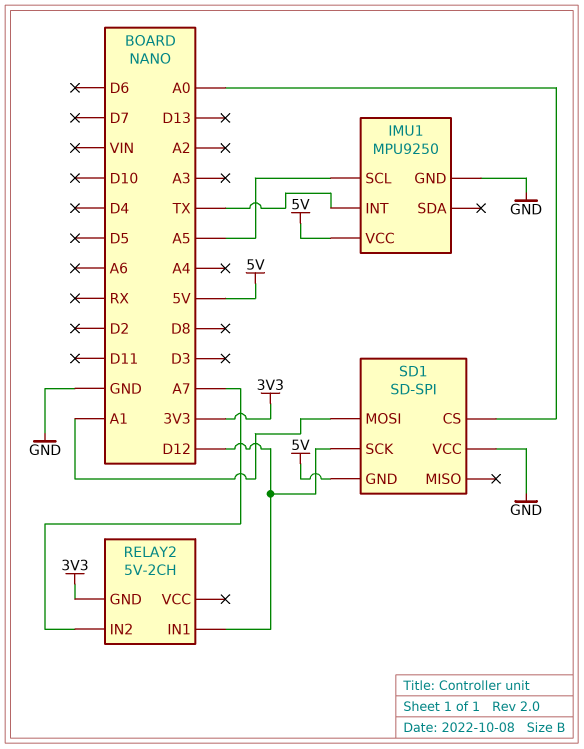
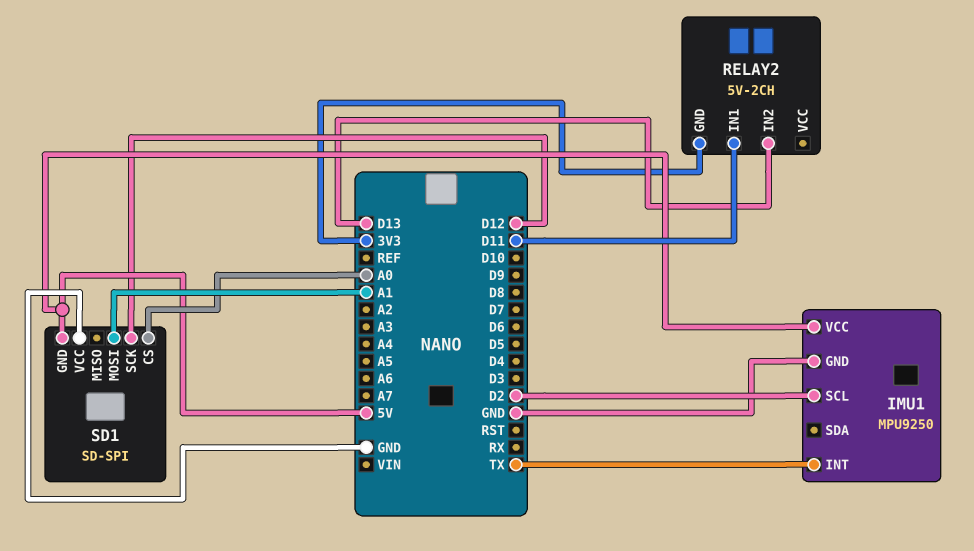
IMU1 pin SCL: A5 -> D2
RELAY2 pin IN1: D12 -> D11
RELAY2 pin IN2: A7 -> D13

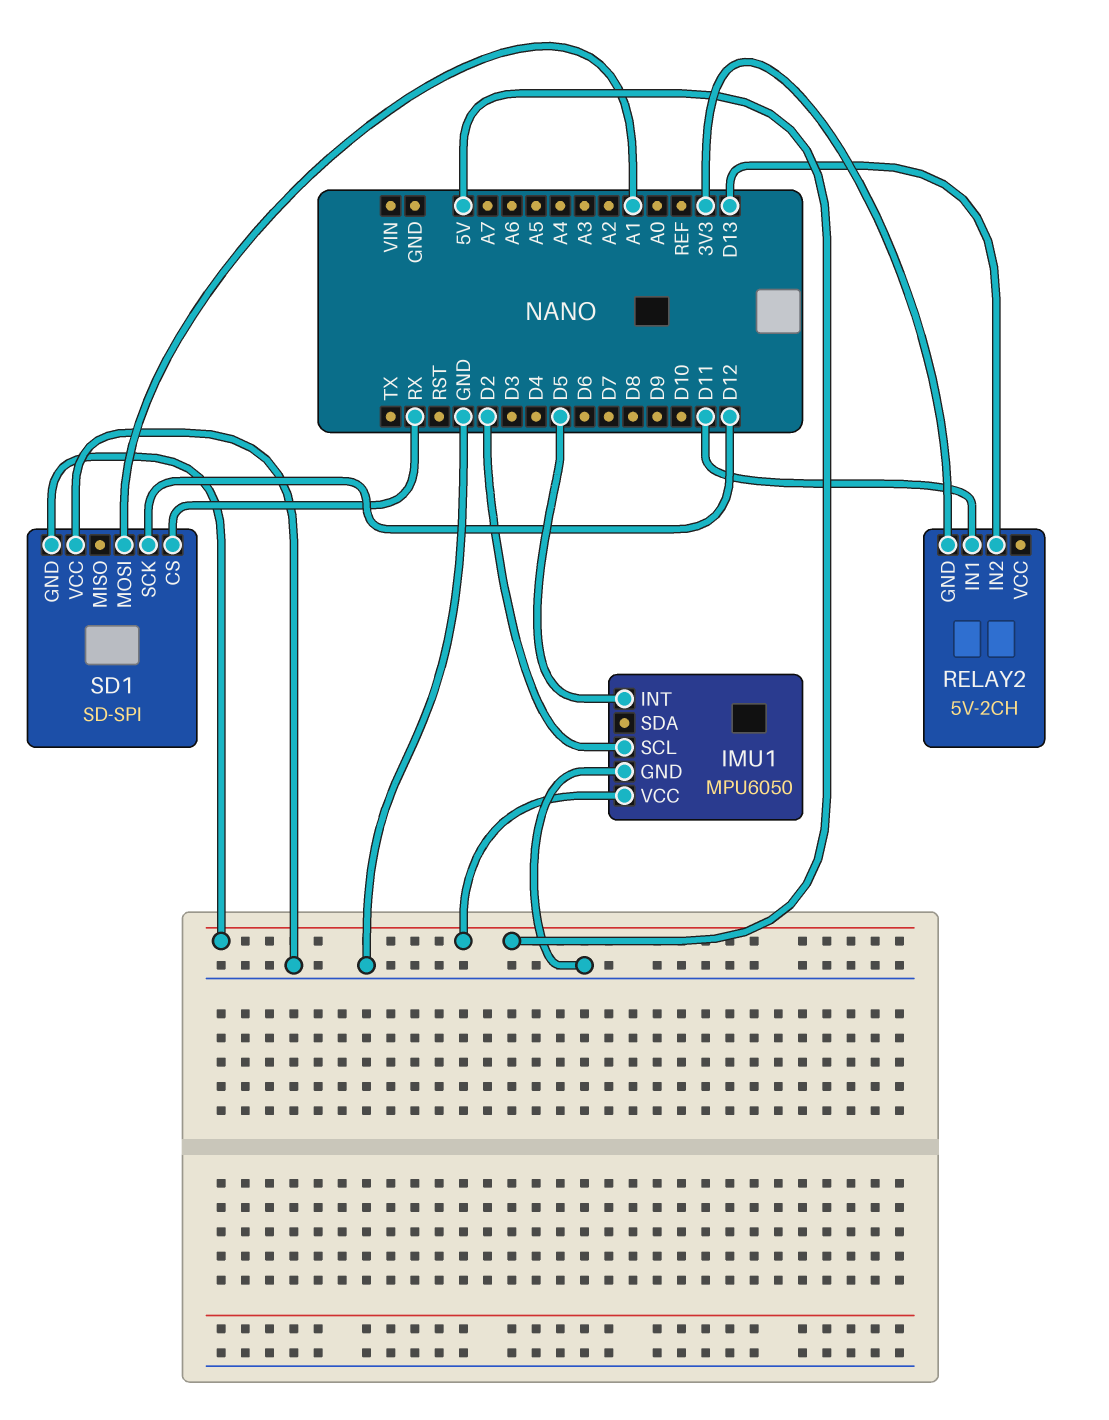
IMU1: MPU9250 -> MPU6050
IMU1 pin INT: TX -> D5
SD1 pin CS: A0 -> RX

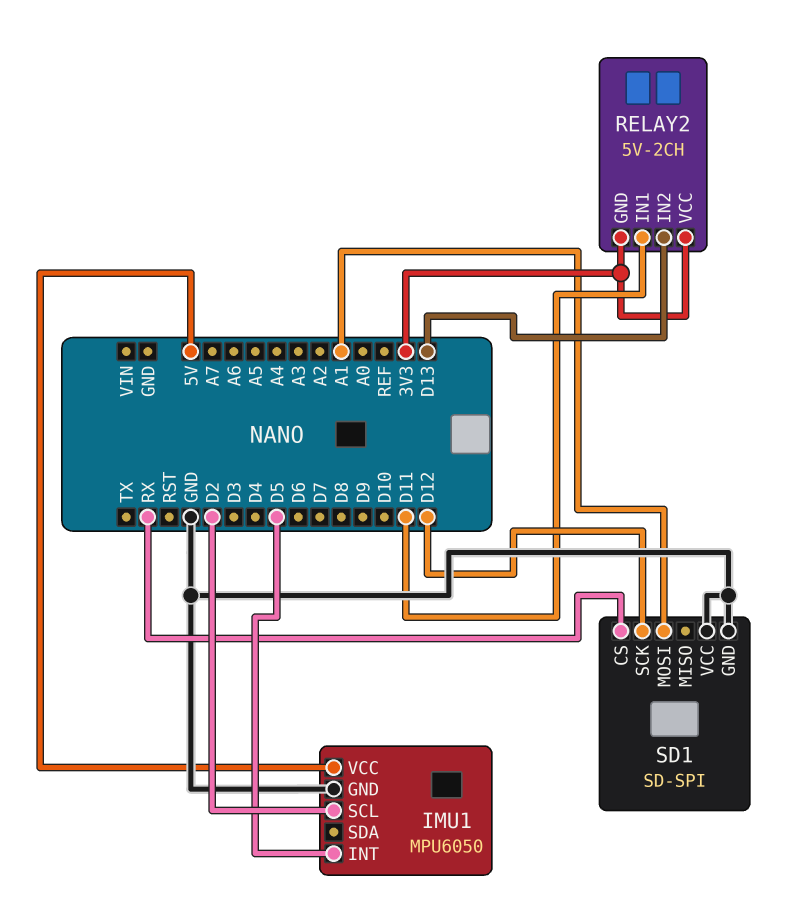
RELAY2 pin VCC: none -> 3V3
SD1 pin GND: 5V -> GND

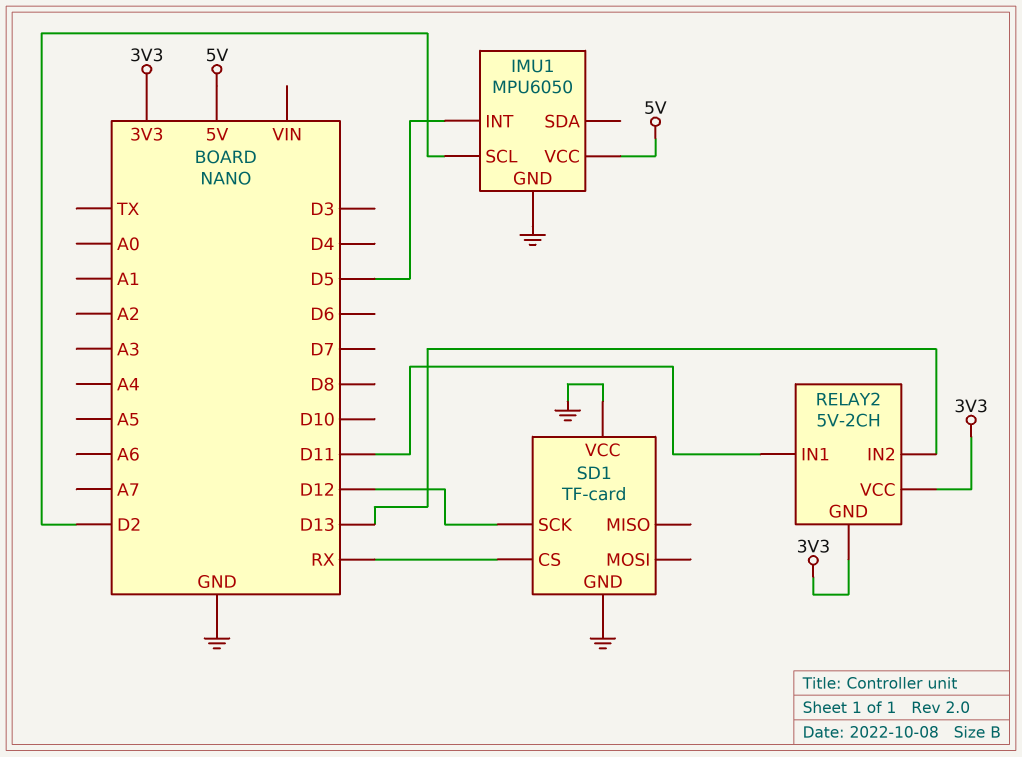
SD1: SD-SPI -> TF-card
SD1 pin MOSI: A1 -> none

